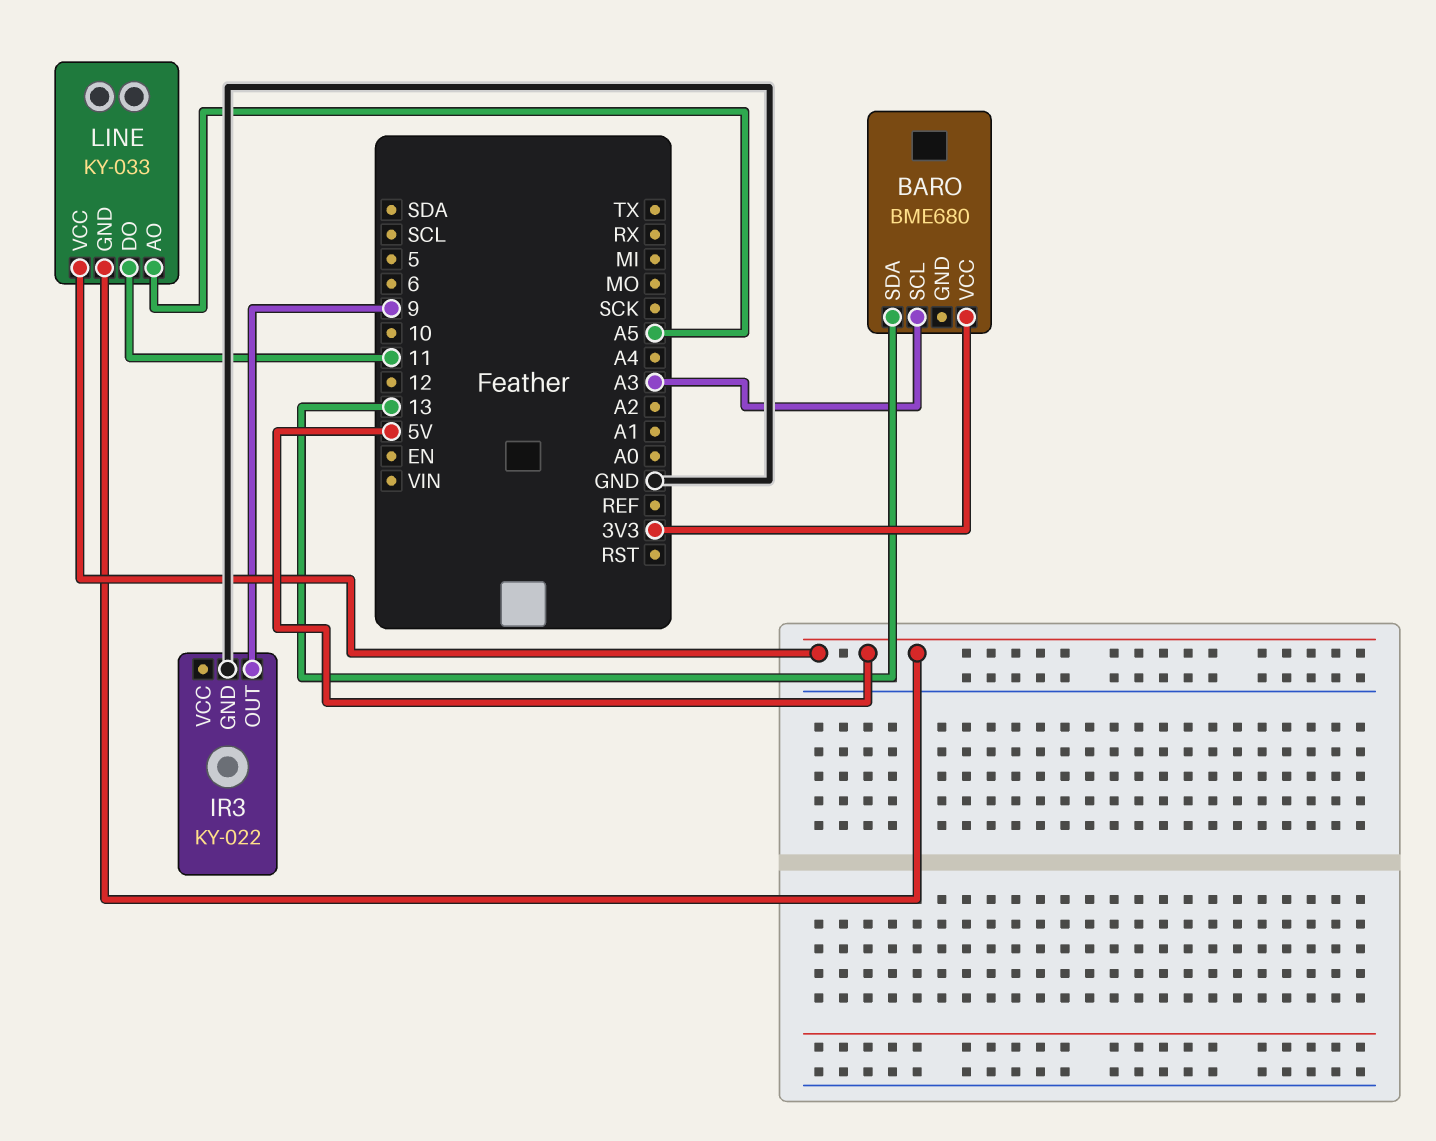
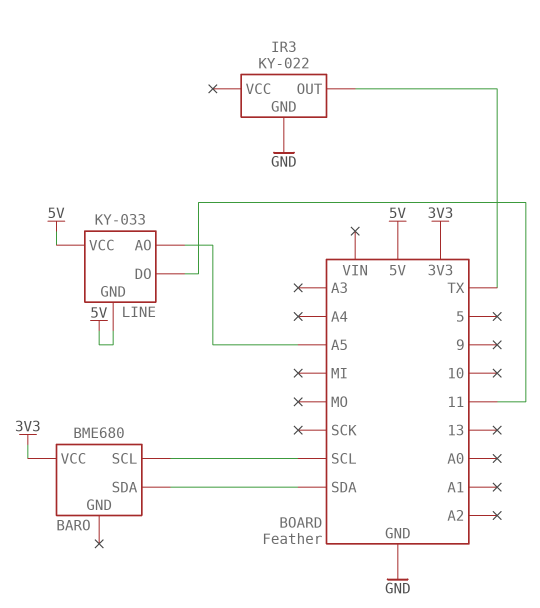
BARO pin SCL: A3 -> SCL
BARO pin SDA: 13 -> SDA
IR3 pin OUT: 9 -> TX

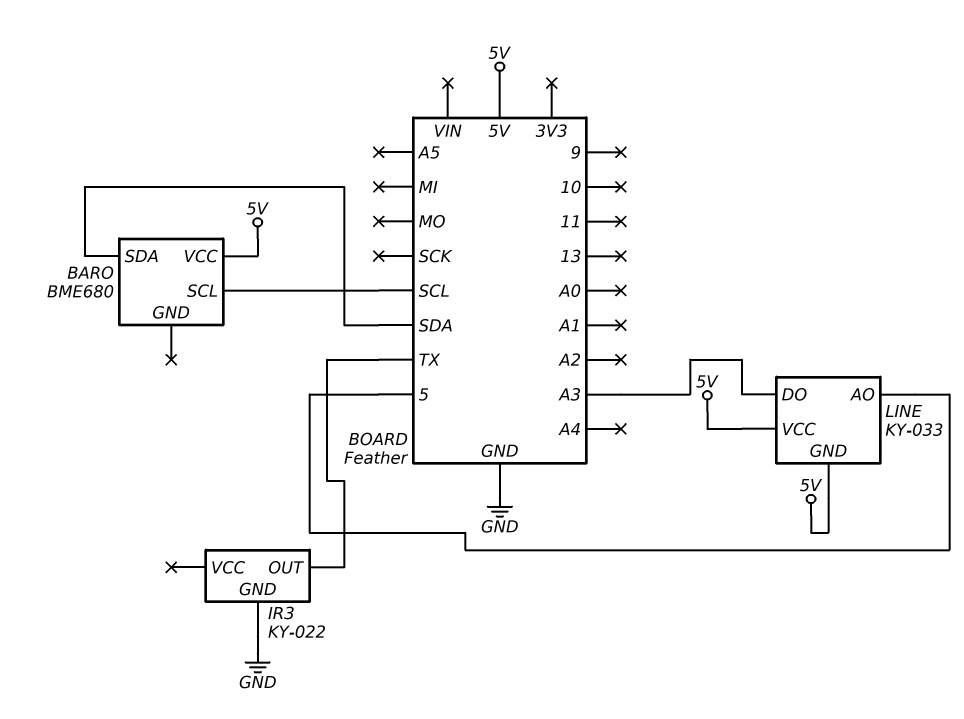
BARO pin VCC: 3V3 -> 5V
LINE pin AO: A5 -> 5
LINE pin DO: 11 -> A3

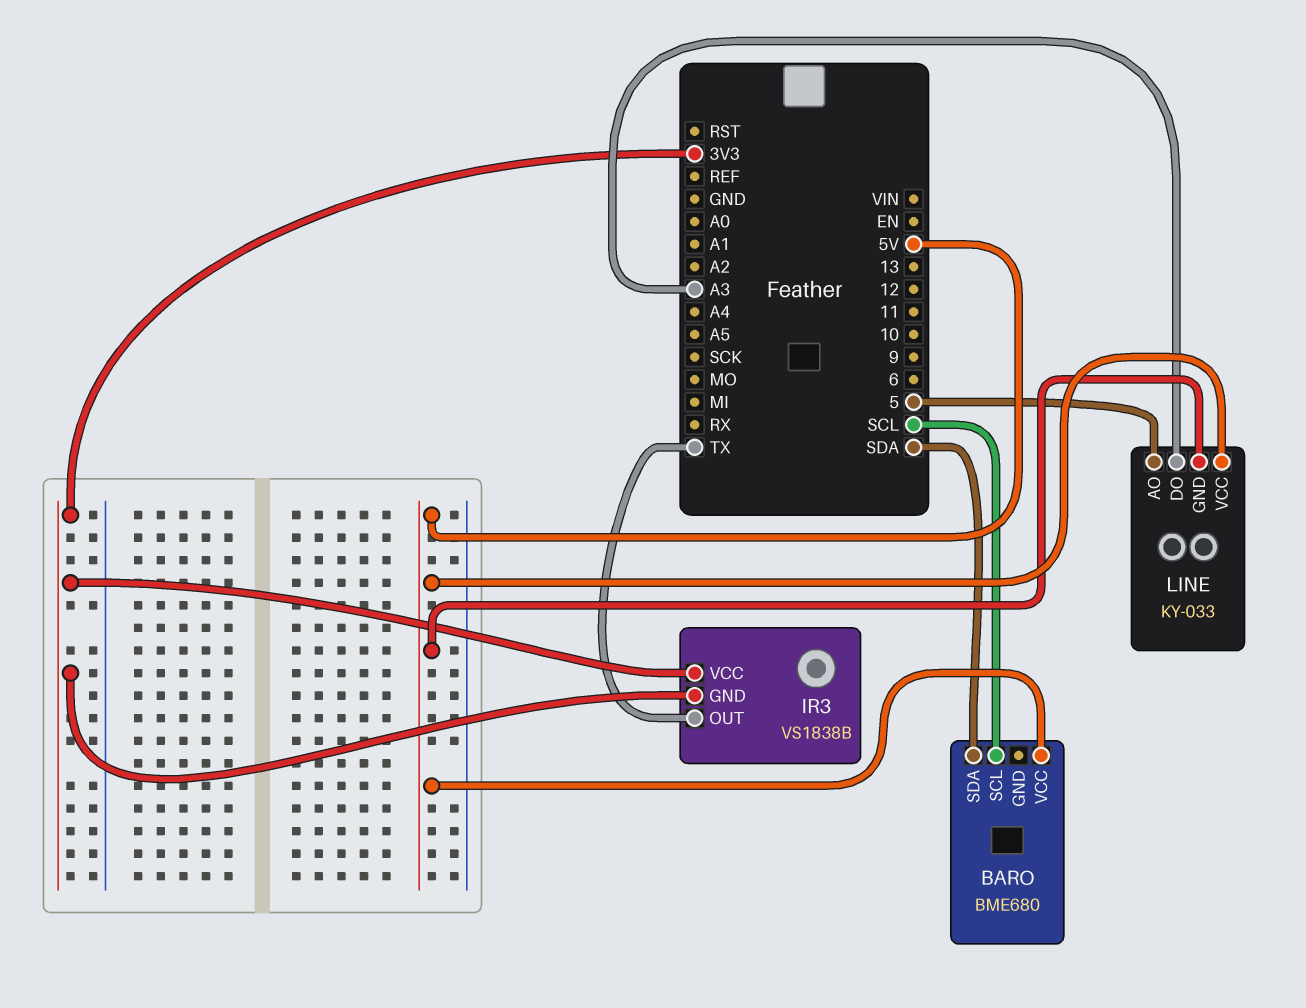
IR3: KY-022 -> VS1838B
IR3 pin GND: GND -> 3V3
IR3 pin VCC: none -> 3V3

